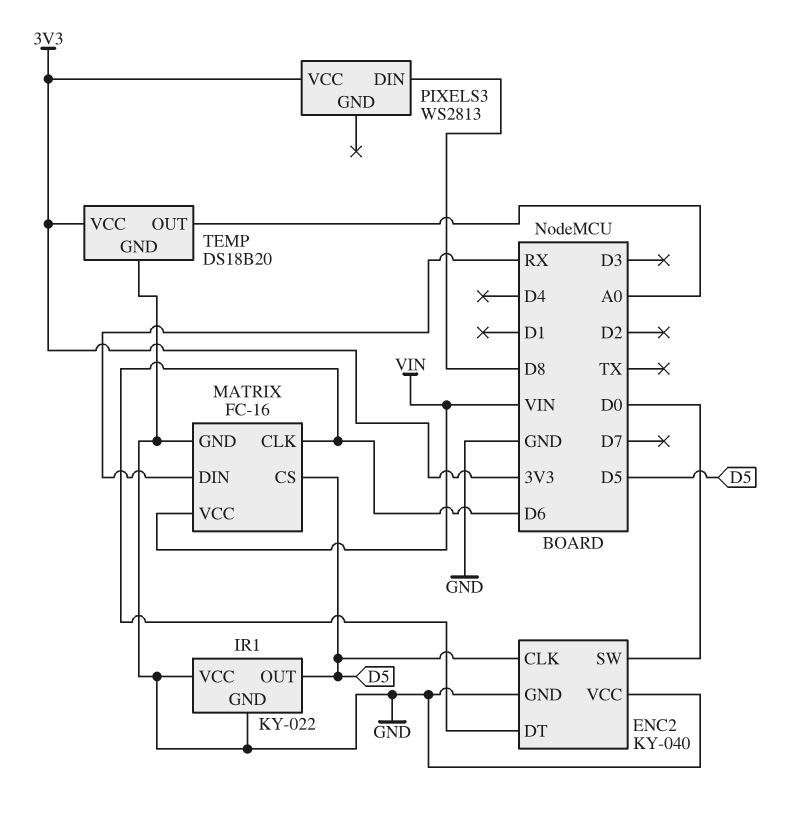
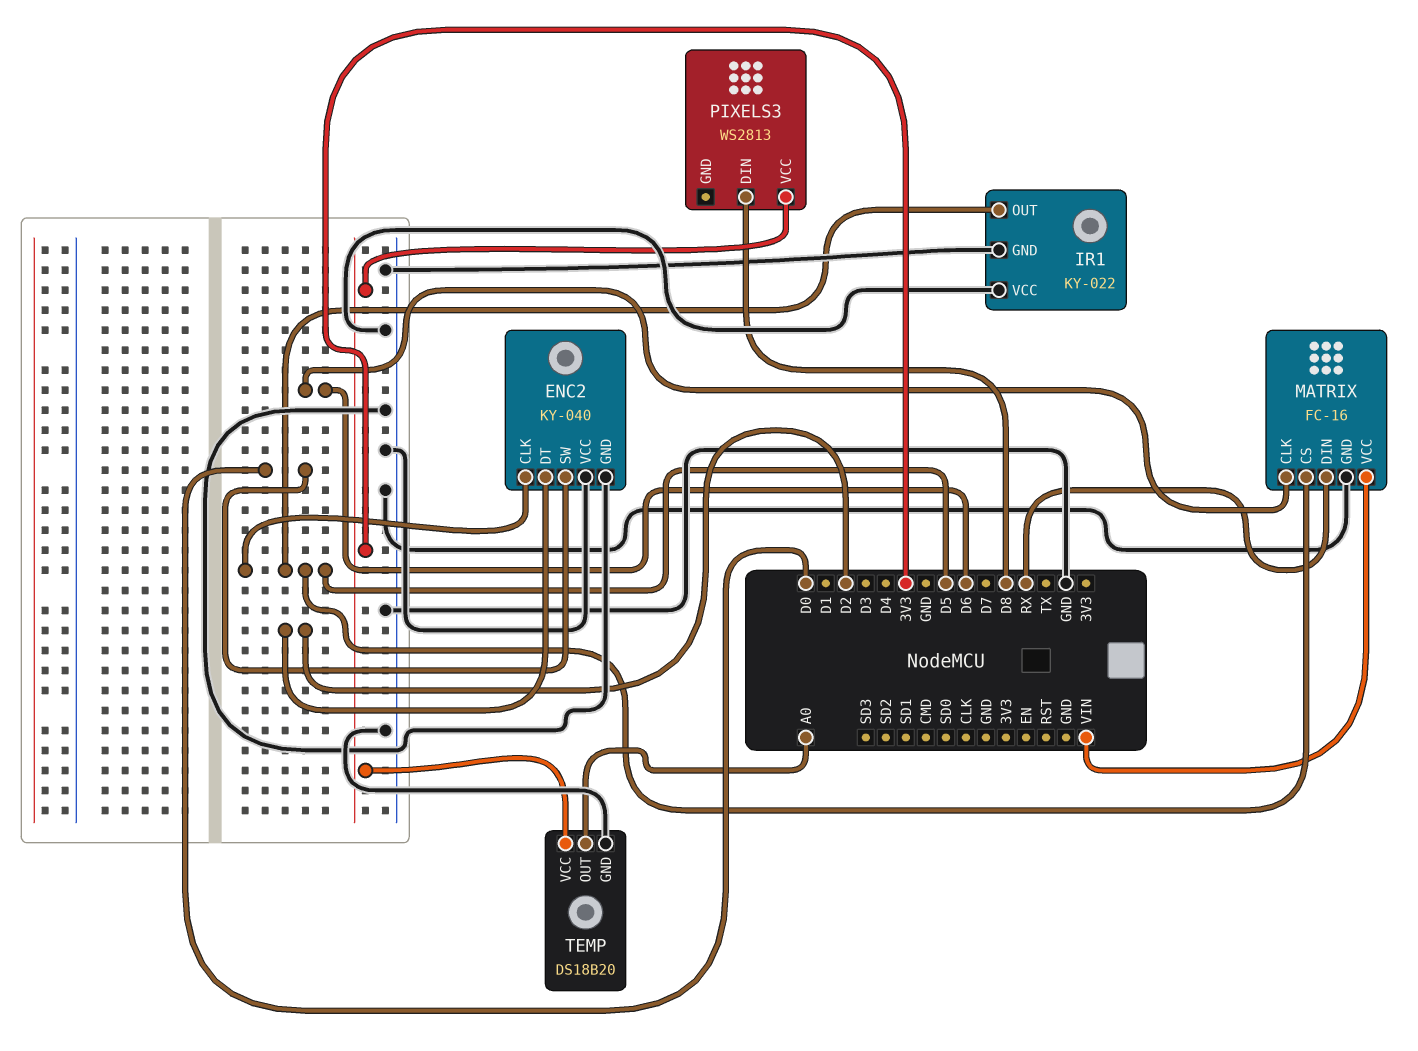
ENC2 pin DT: D6 -> D2

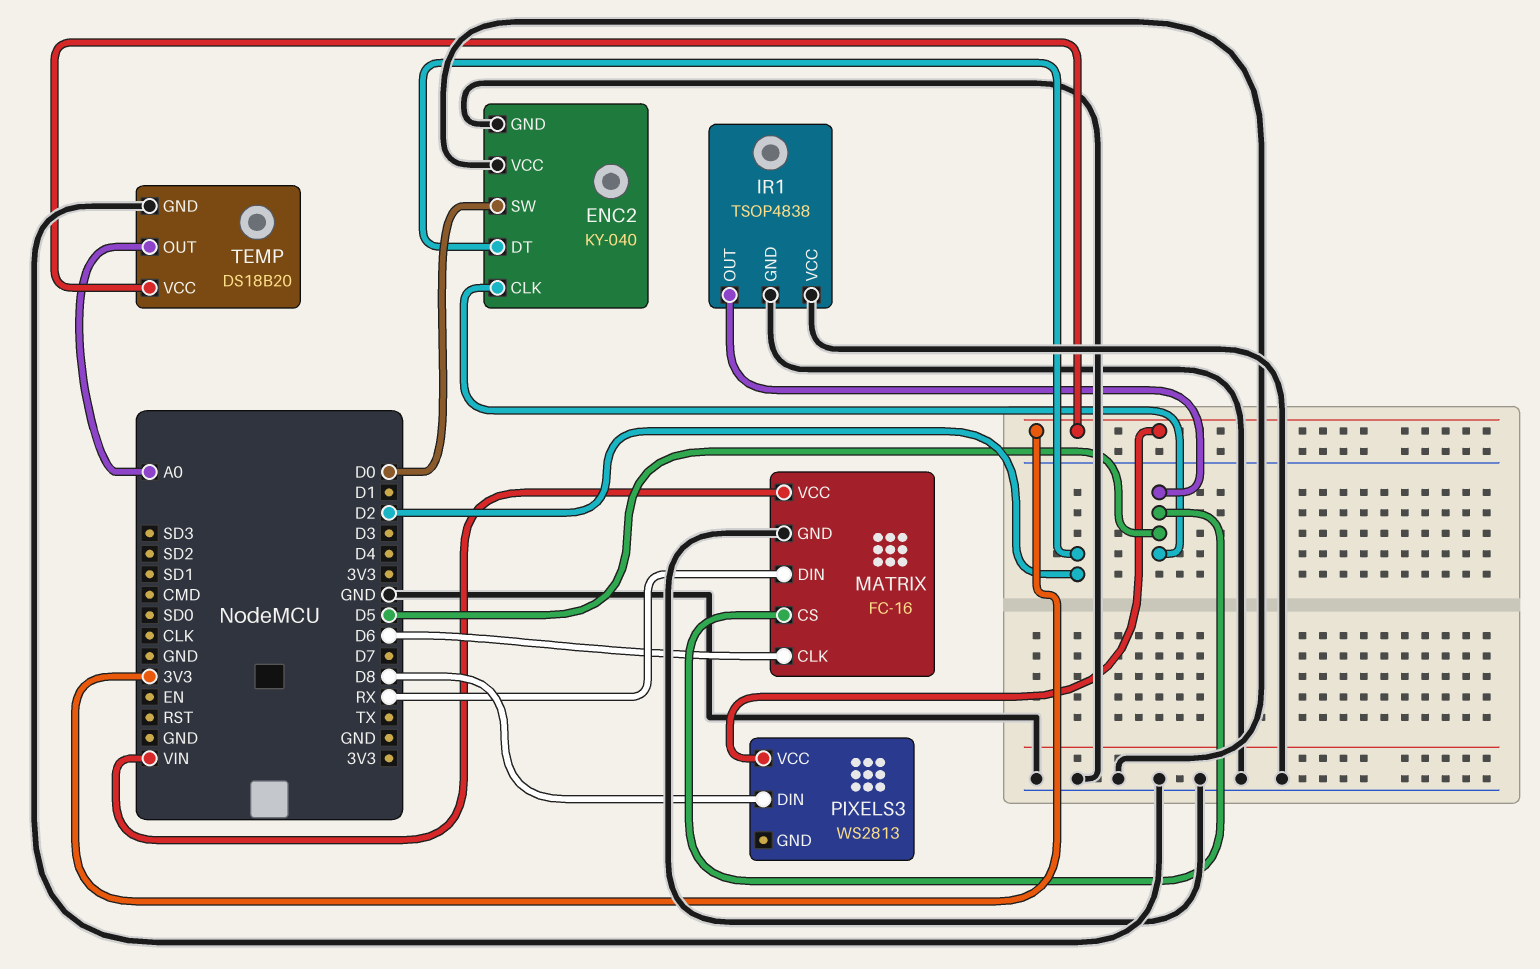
IR1: KY-022 -> TSOP4838

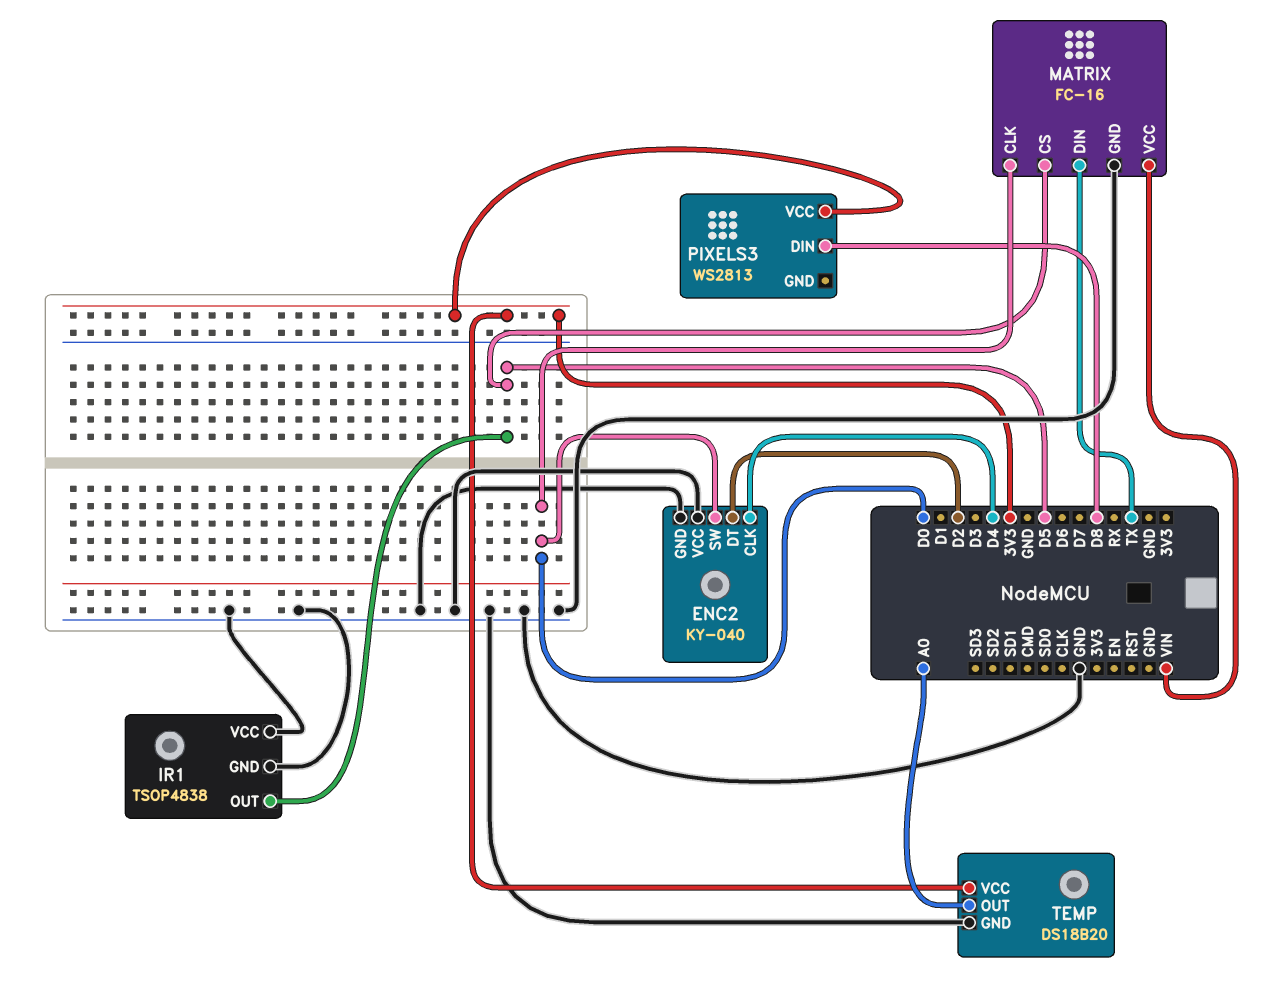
ENC2 pin CLK: D5 -> D4
MATRIX pin CLK: D6 -> D0
MATRIX pin DIN: RX -> TX

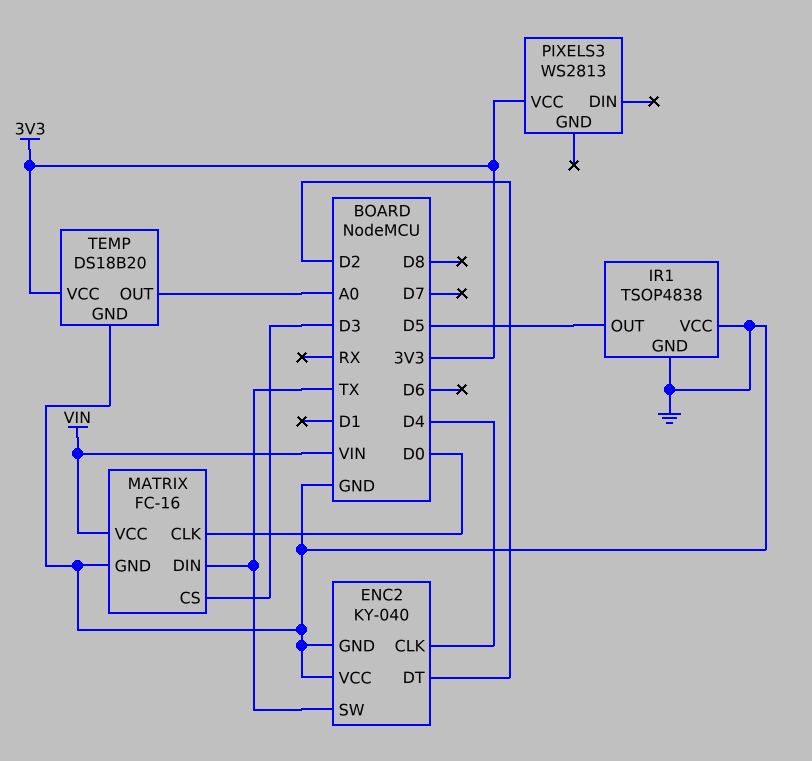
ENC2 pin SW: D0 -> TX
MATRIX pin CS: D5 -> D3
PIXELS3 pin DIN: D8 -> none

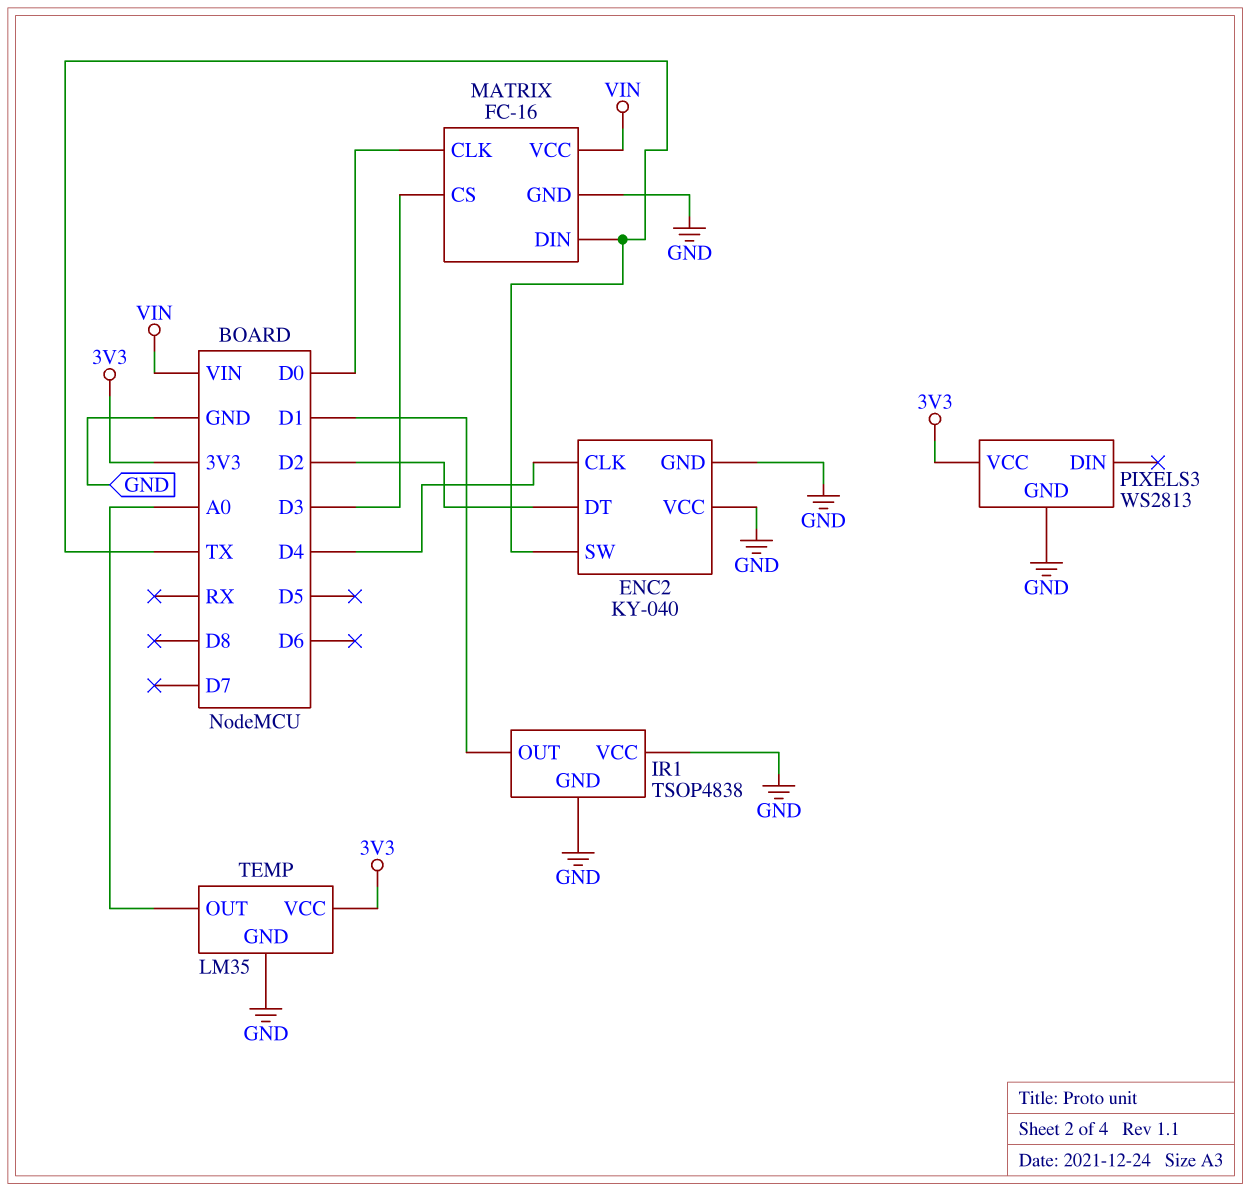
IR1 pin OUT: D5 -> D1
PIXELS3 pin GND: none -> GND
TEMP: DS18B20 -> LM35

